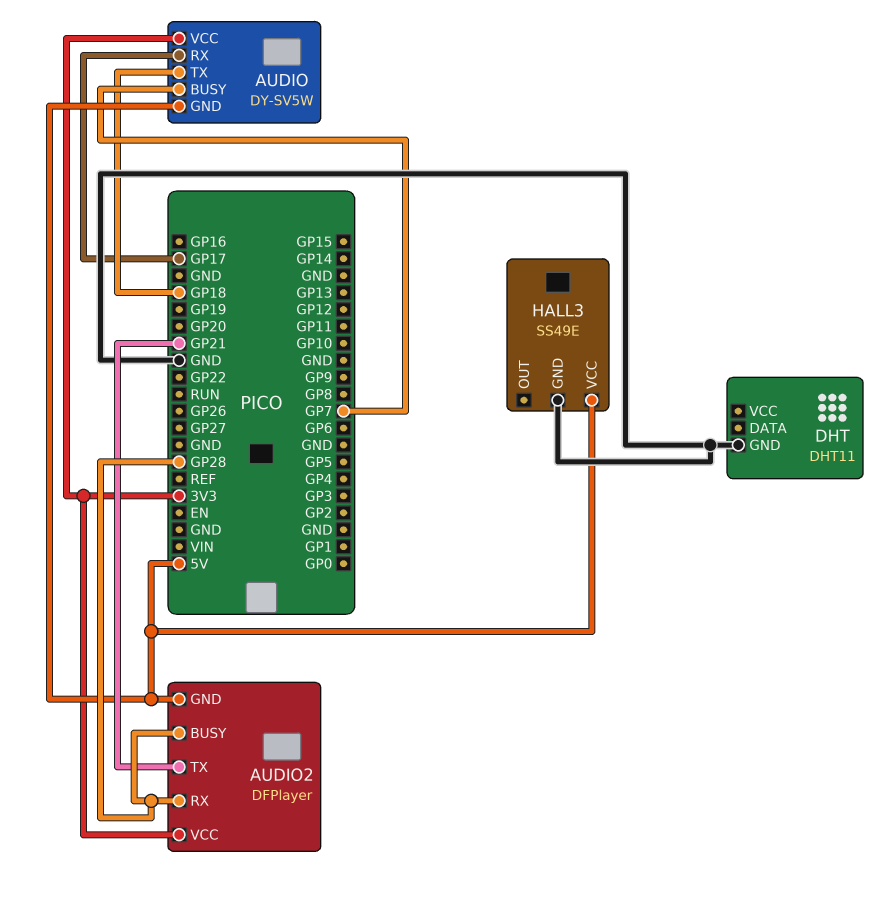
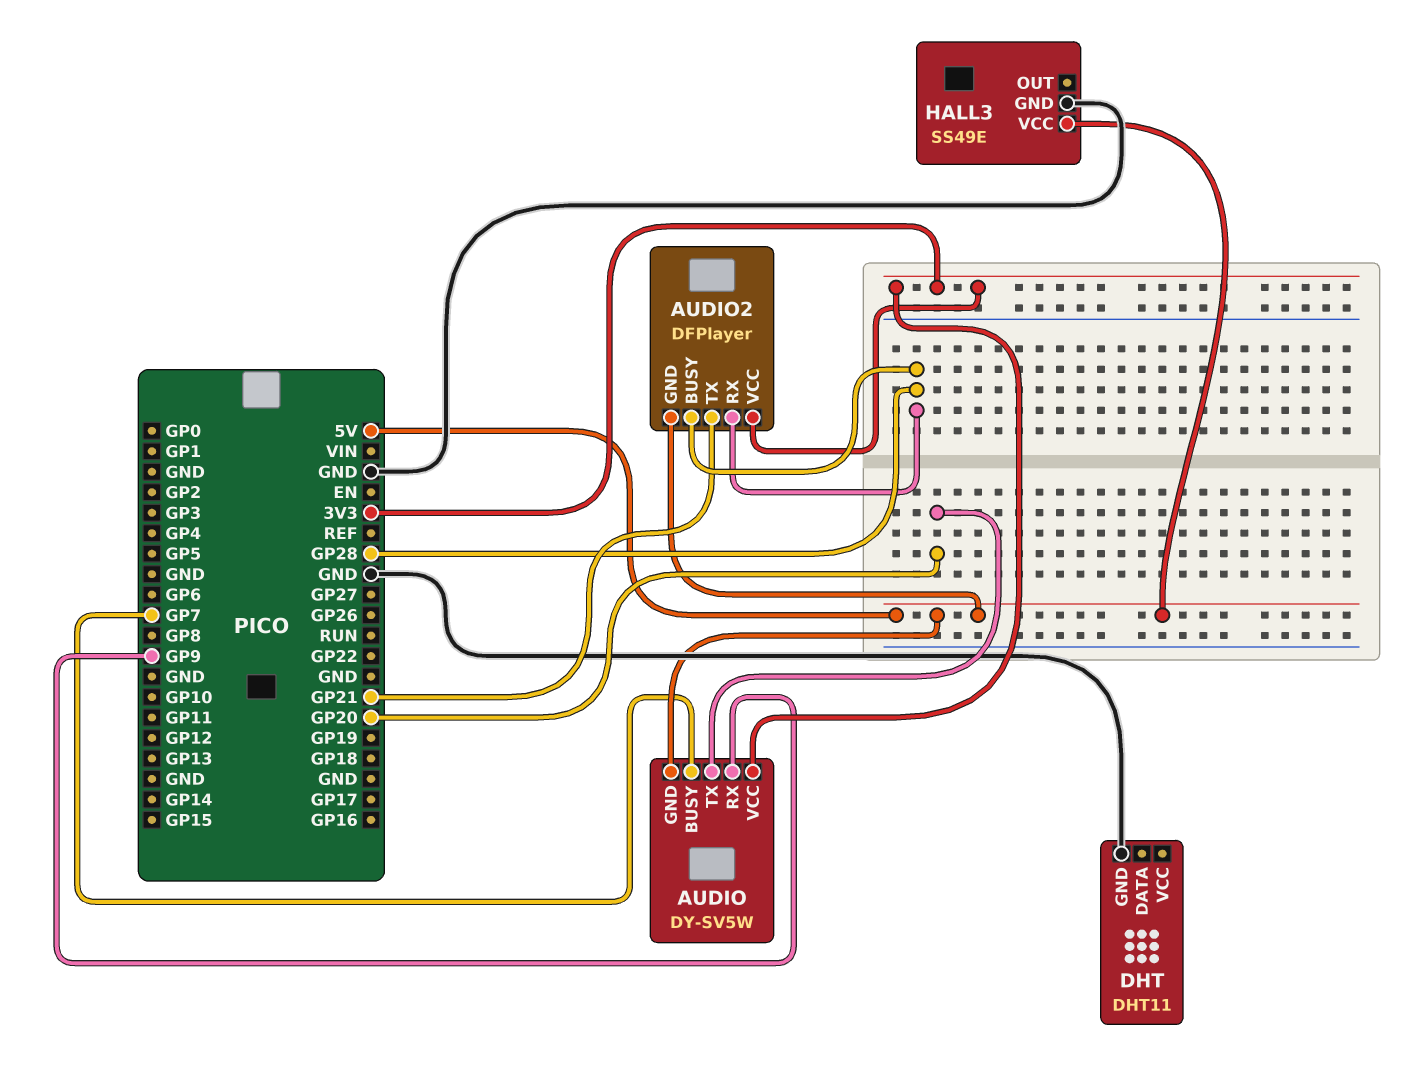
AUDIO pin RX: GP17 -> GP9
AUDIO pin TX: GP18 -> GP20

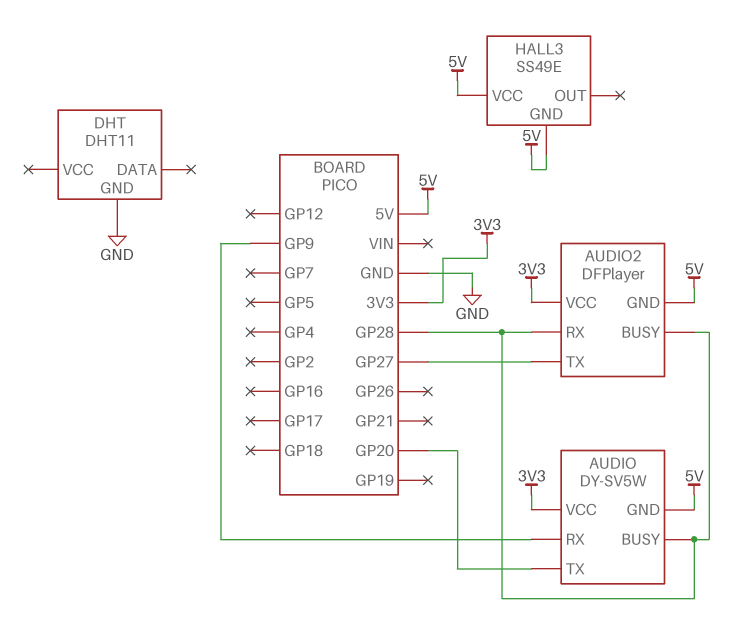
AUDIO pin BUSY: GP7 -> GP28
AUDIO2 pin TX: GP21 -> GP27
HALL3 pin GND: GND -> 5V

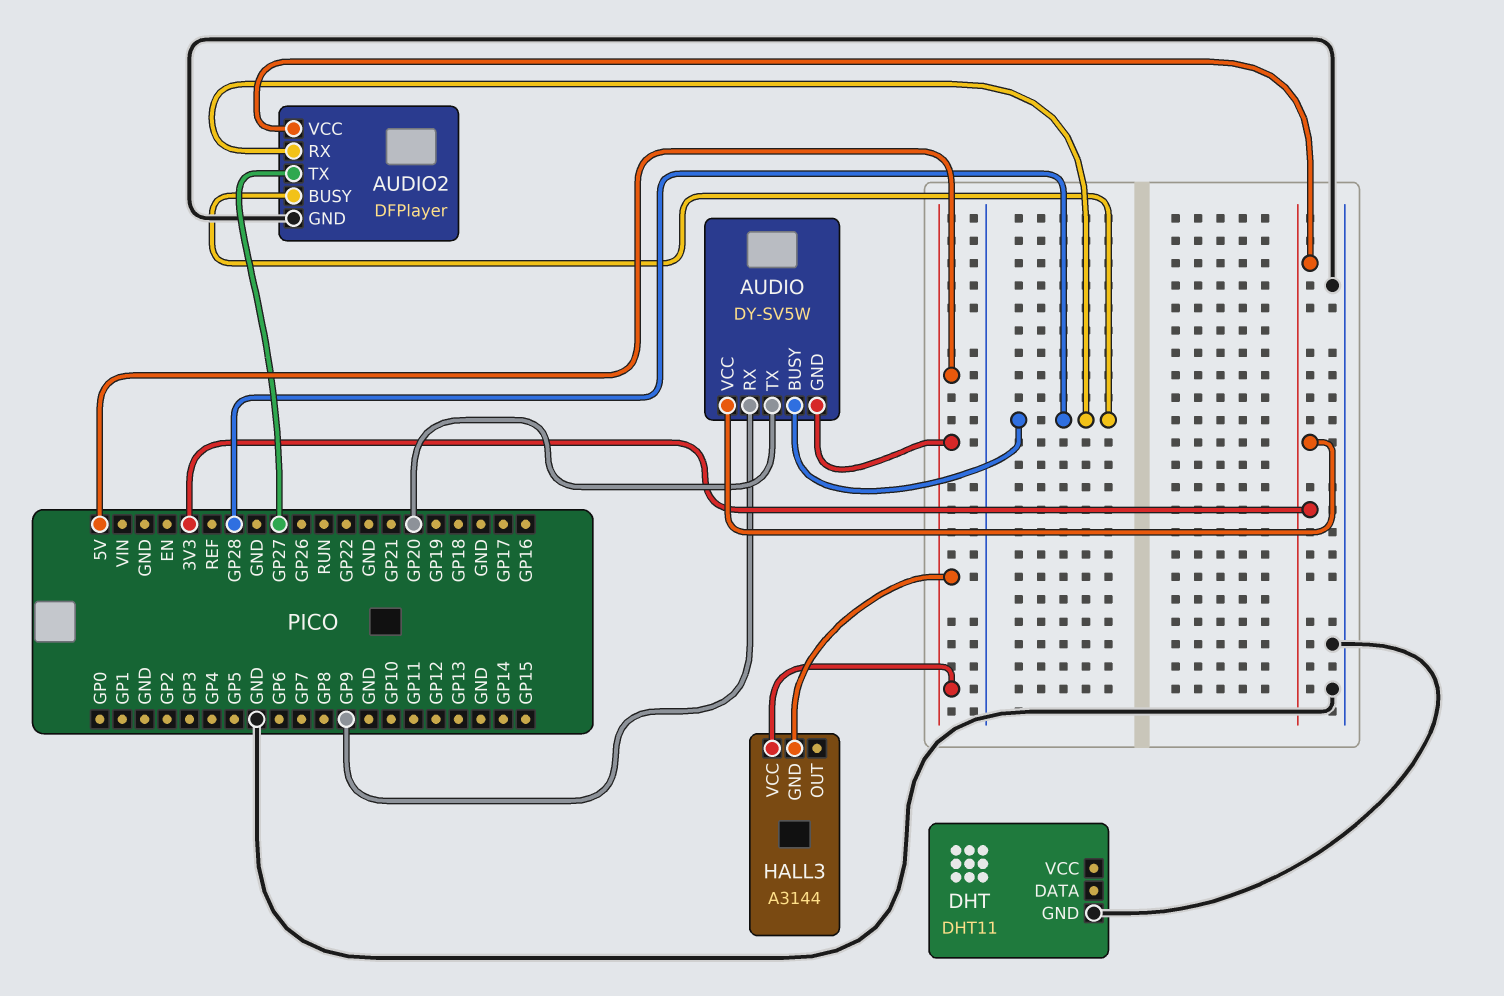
AUDIO2 pin GND: 5V -> GND
HALL3: SS49E -> A3144

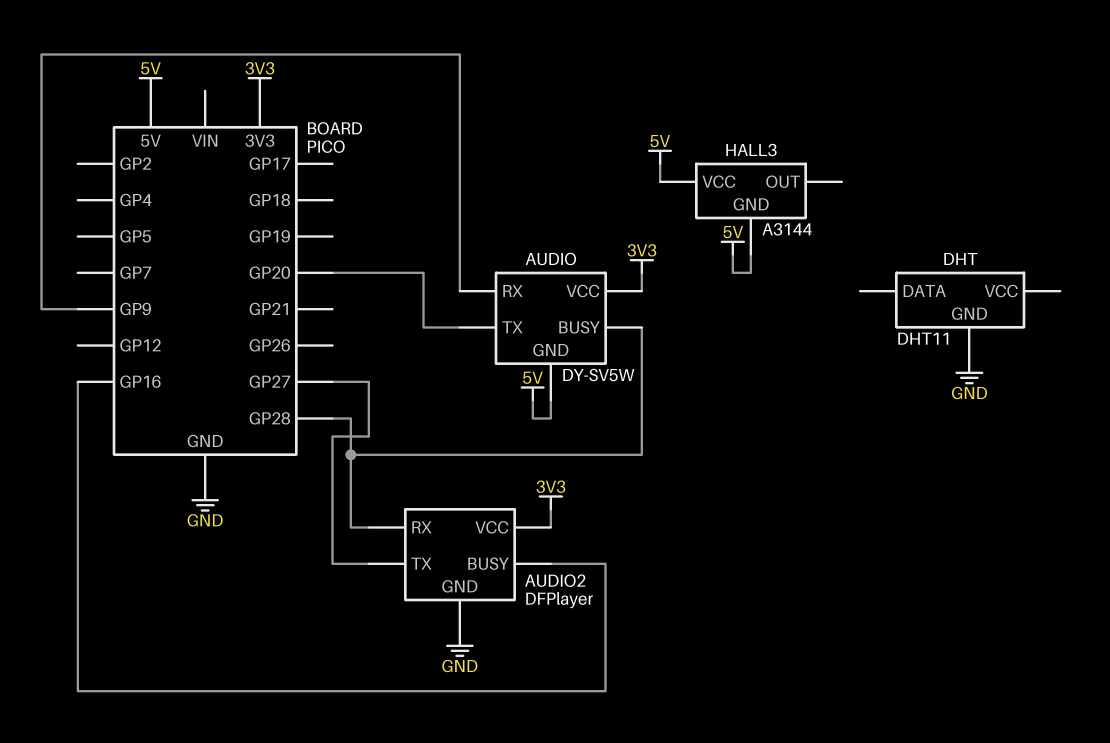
AUDIO2 pin BUSY: GP28 -> GP16

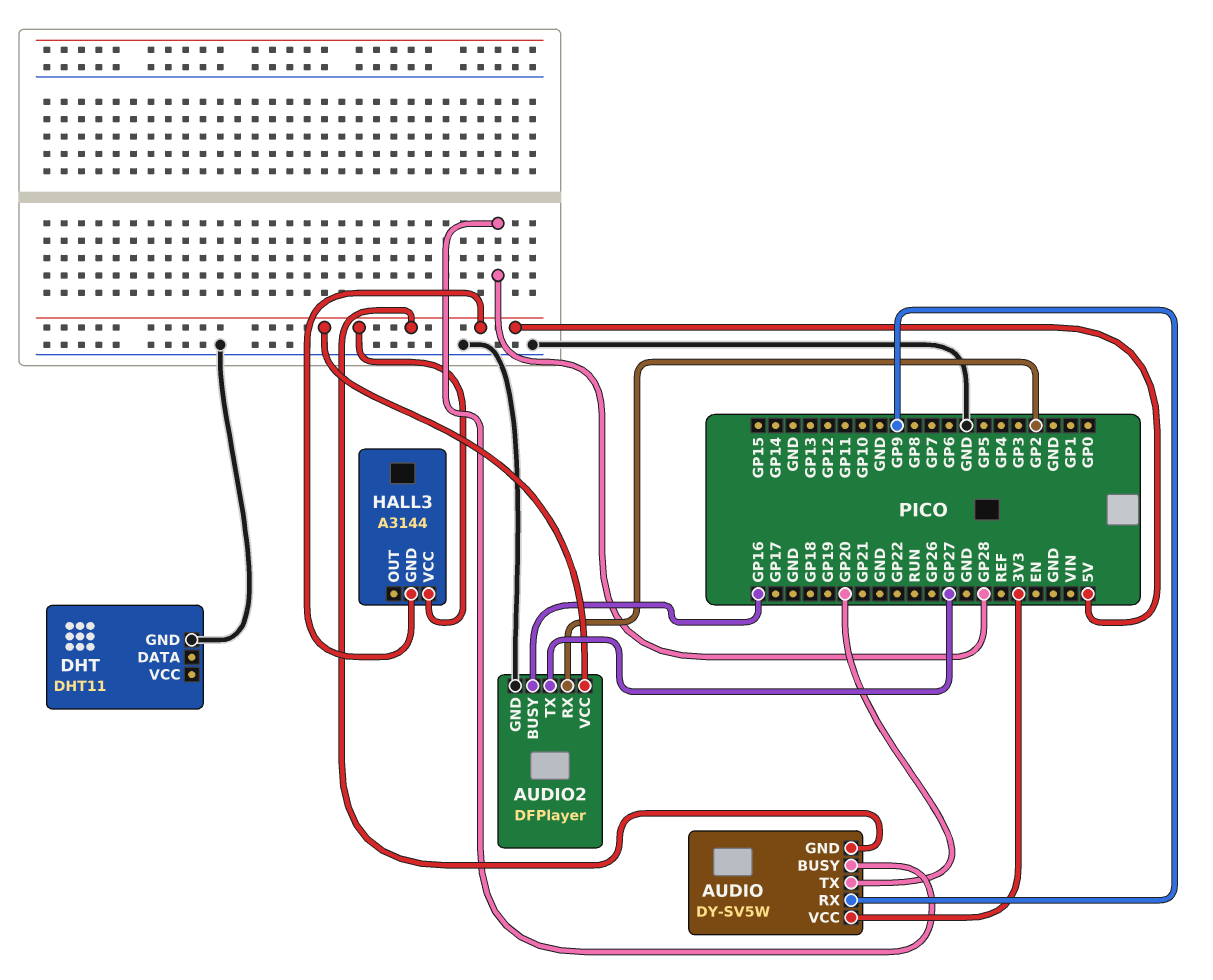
AUDIO2 pin RX: GP28 -> GP2
AUDIO2 pin VCC: 3V3 -> 5V

